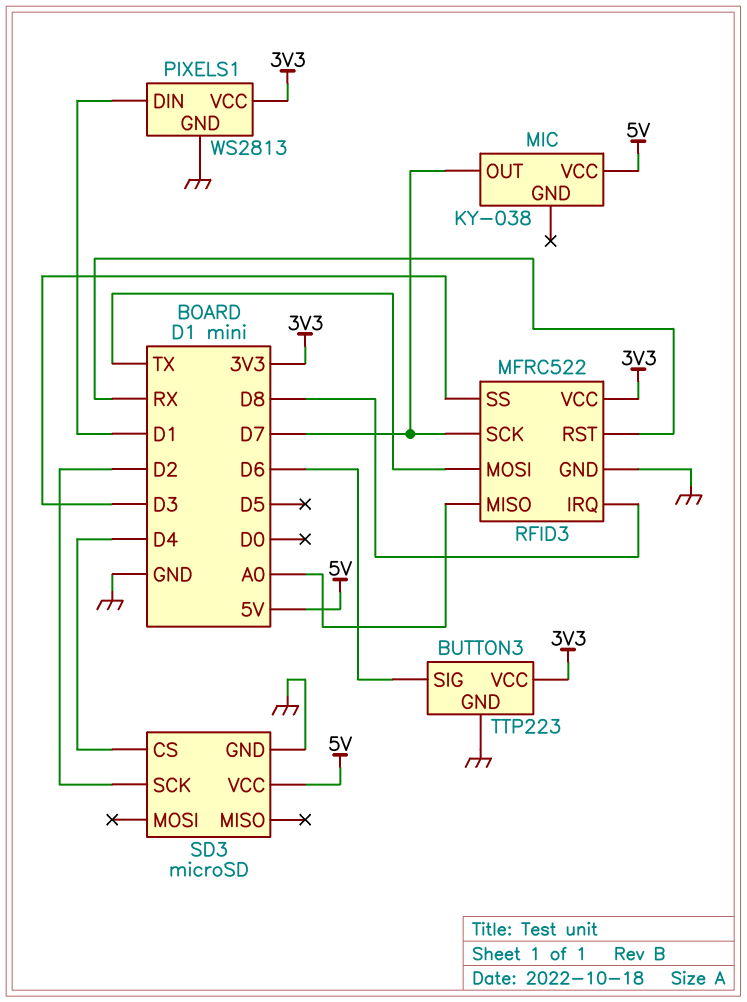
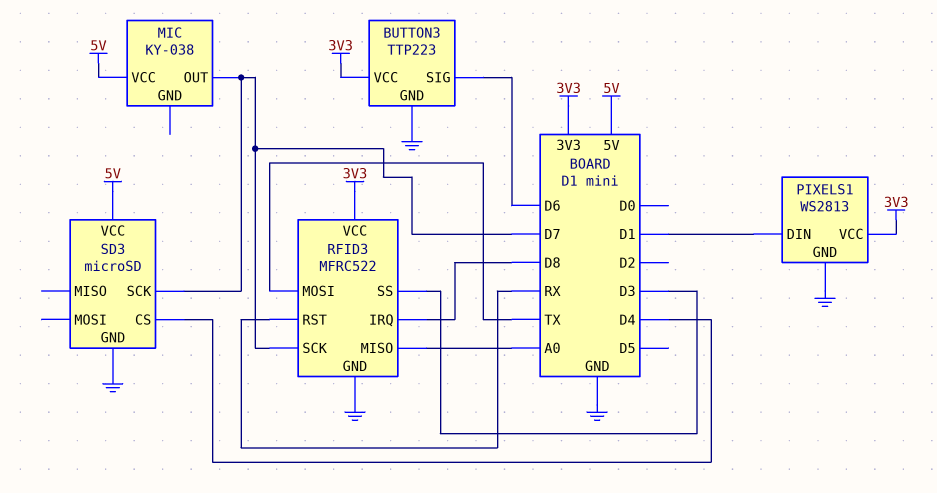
SD3 pin SCK: D2 -> D7

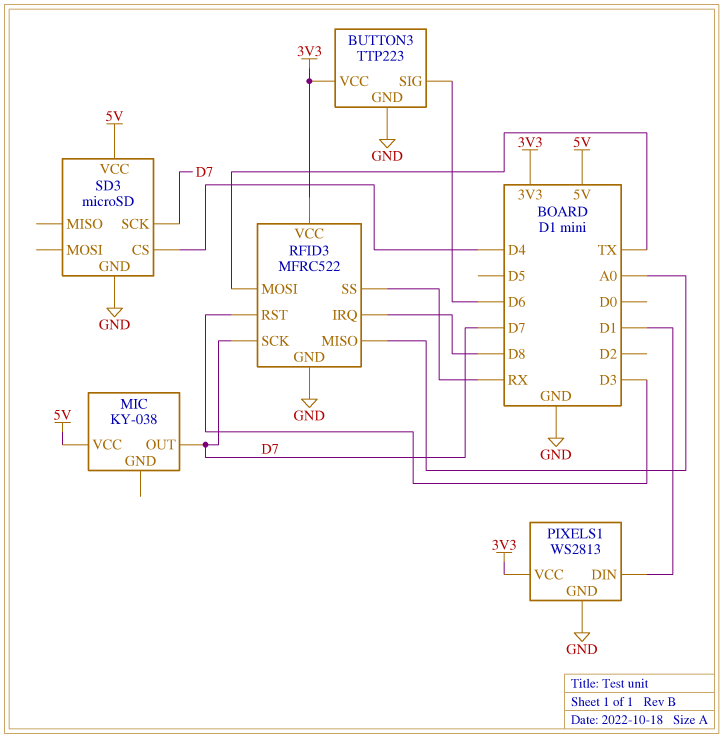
RFID3 pin RST: RX -> D3
RFID3 pin SS: D3 -> RX

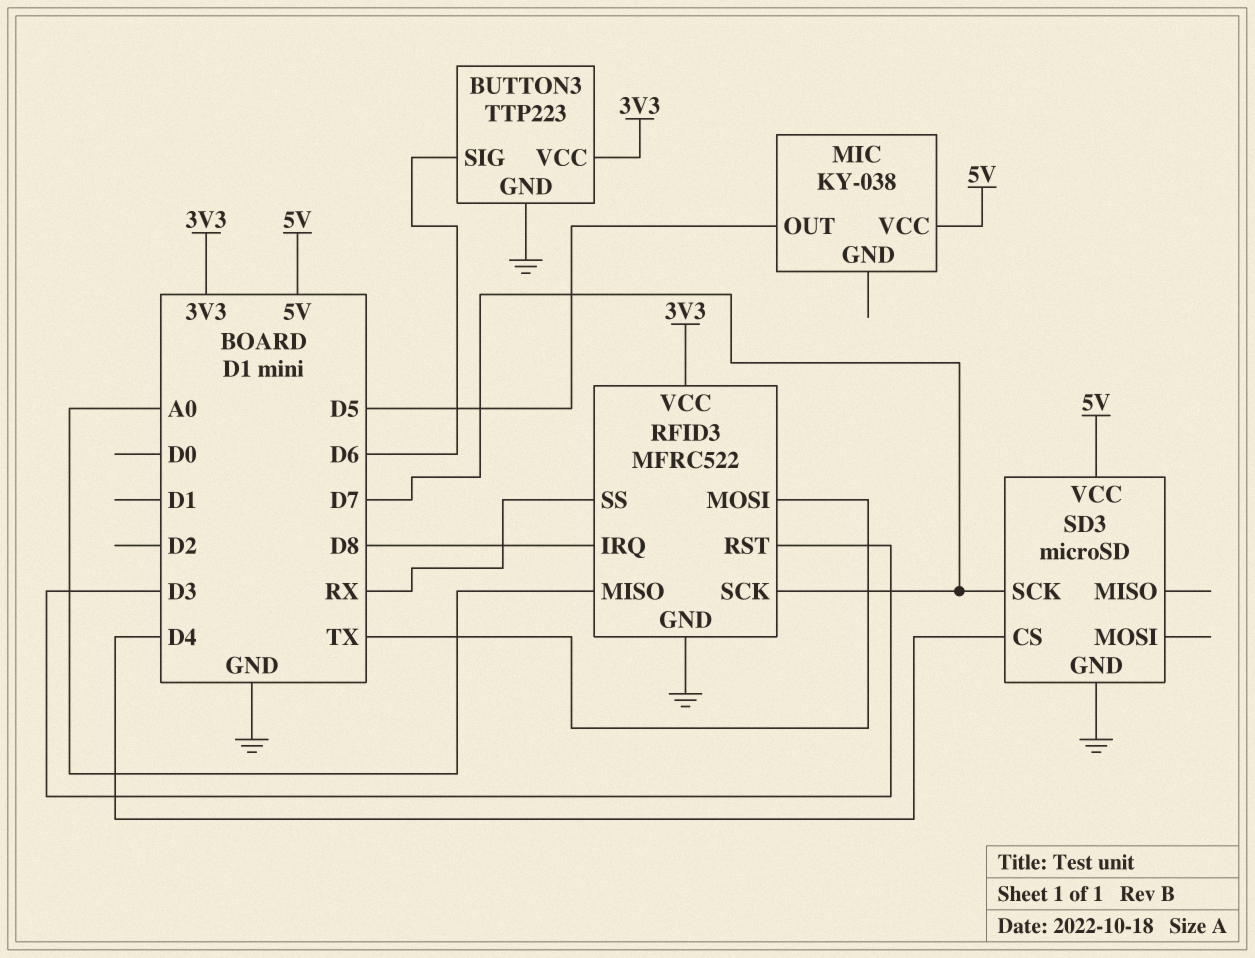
MIC pin OUT: D7 -> D5
PIXELS1: WS2813 -> none
PIXELS1 pin DIN: D1 -> none
PIXELS1 pin GND: GND -> none
PIXELS1 pin VCC: 3V3 -> none

